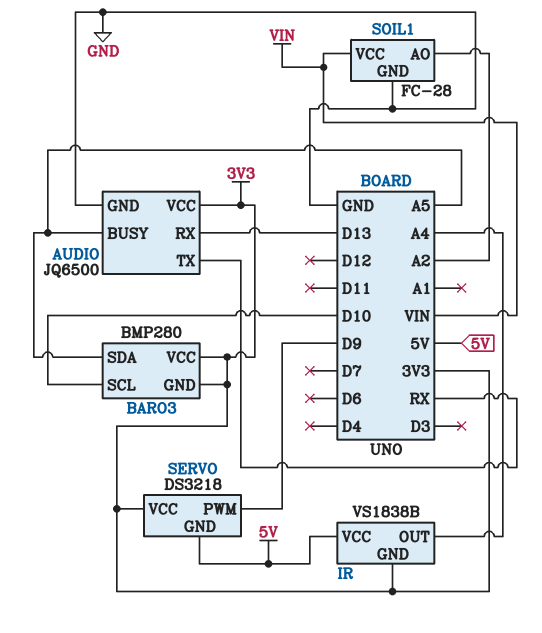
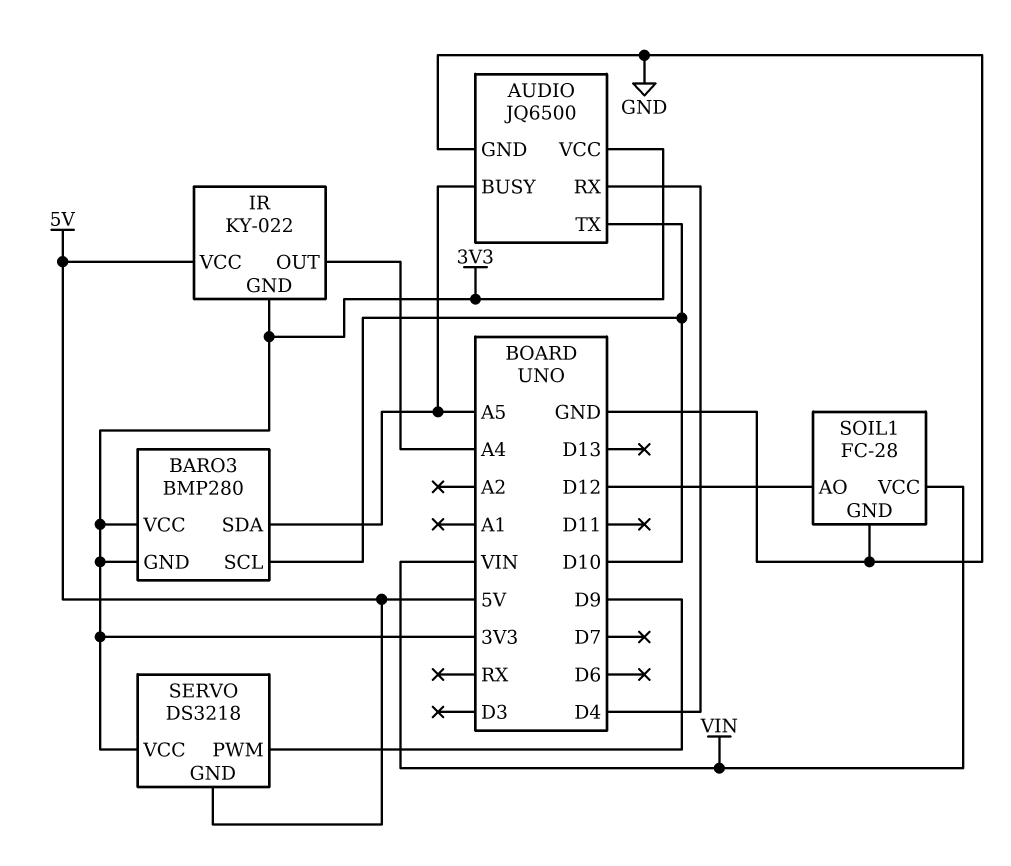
AUDIO pin RX: D13 -> D4
AUDIO pin TX: RX -> D10
IR: VS1838B -> KY-022
SOIL1 pin AO: A2 -> D12

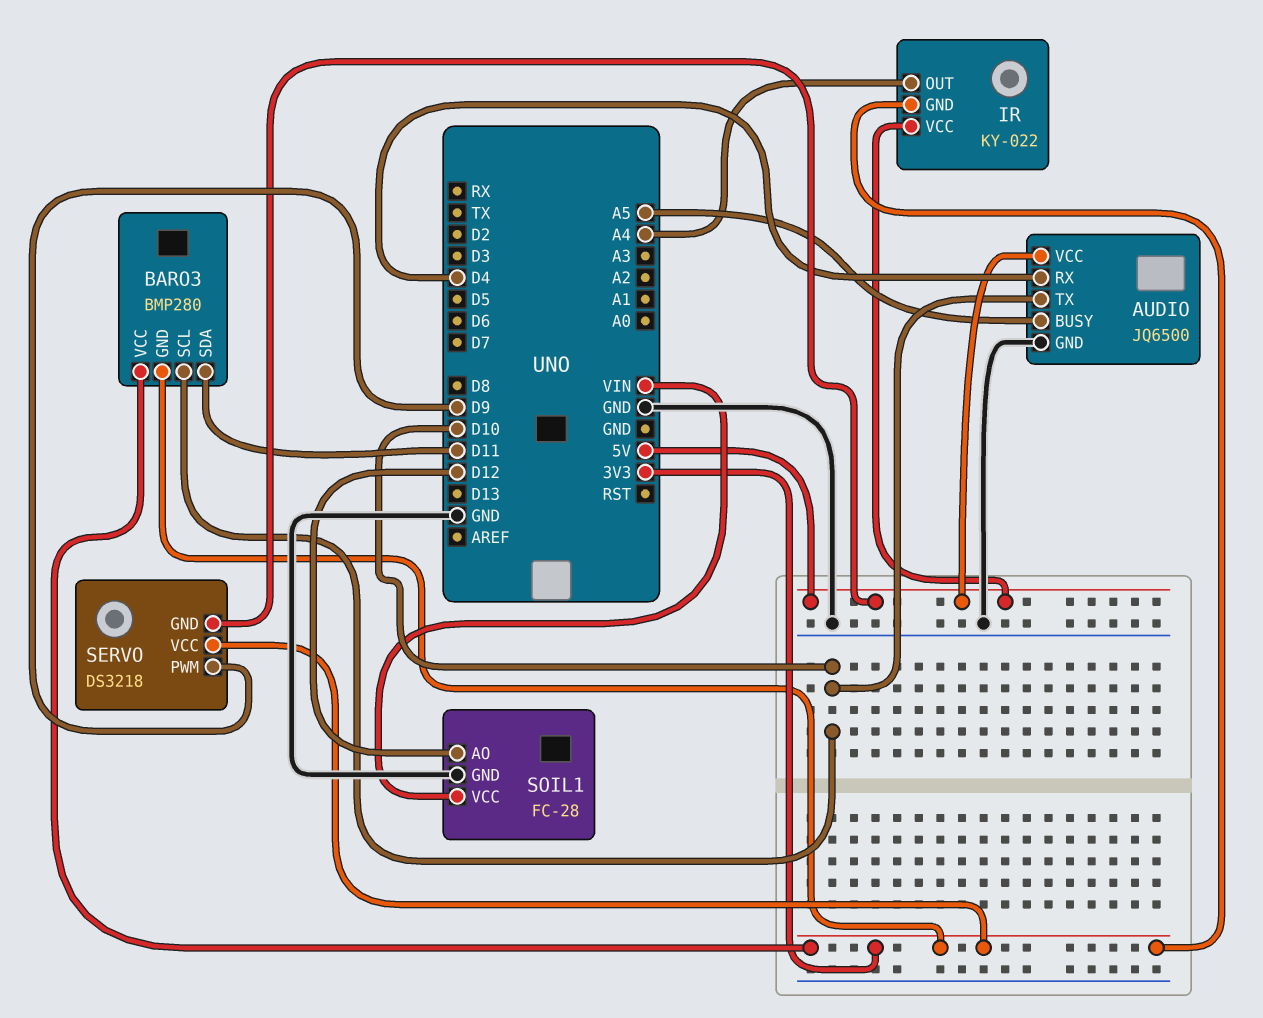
AUDIO pin VCC: 3V3 -> 5V
BARO3 pin SDA: A5 -> D11

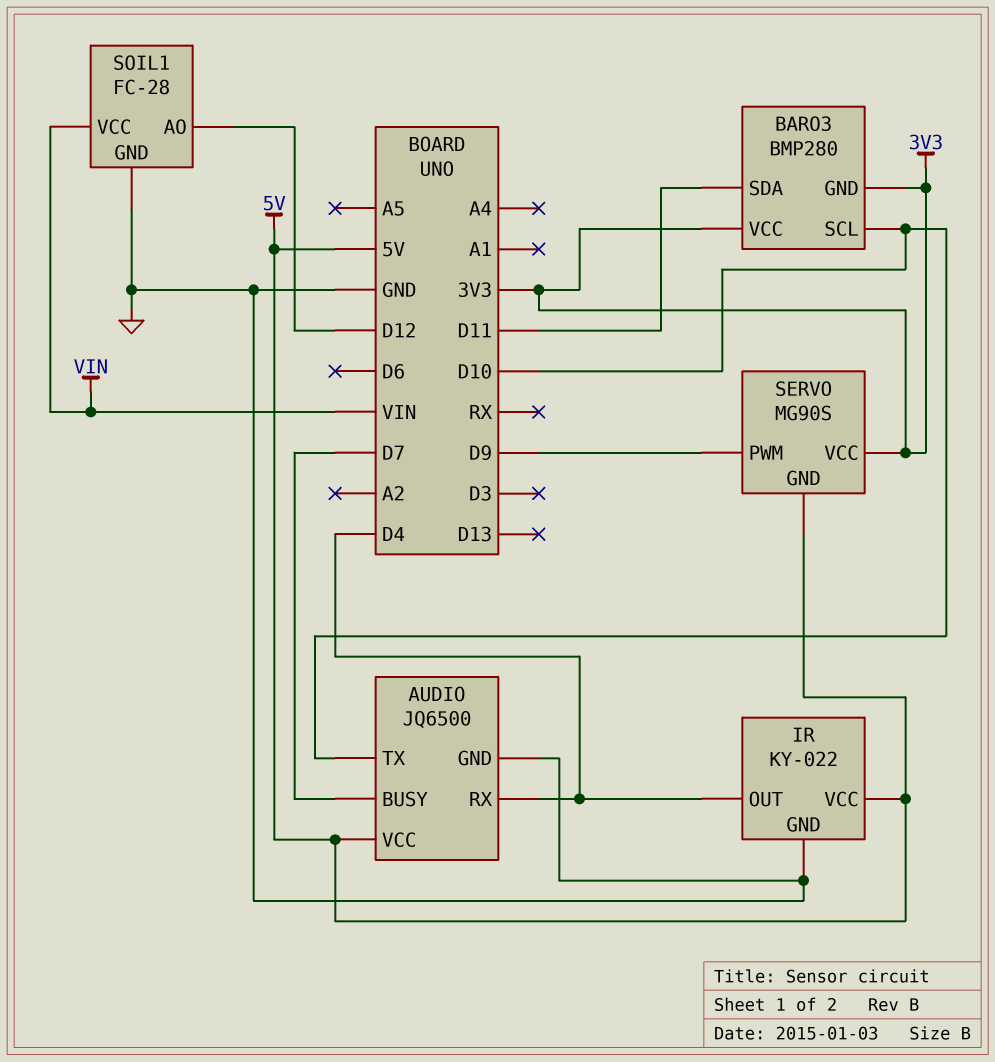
AUDIO pin BUSY: A5 -> D7
IR pin GND: 3V3 -> GND
IR pin OUT: A4 -> D4
SERVO: DS3218 -> MG90S

